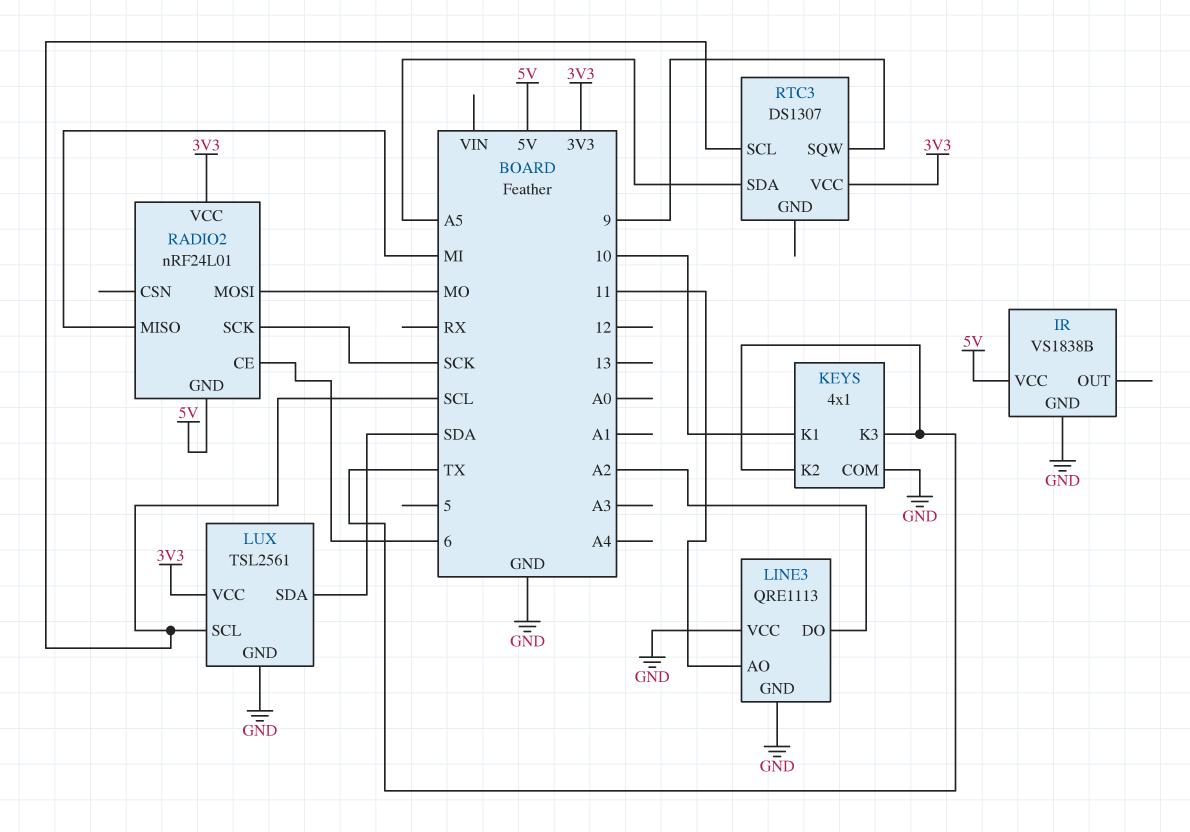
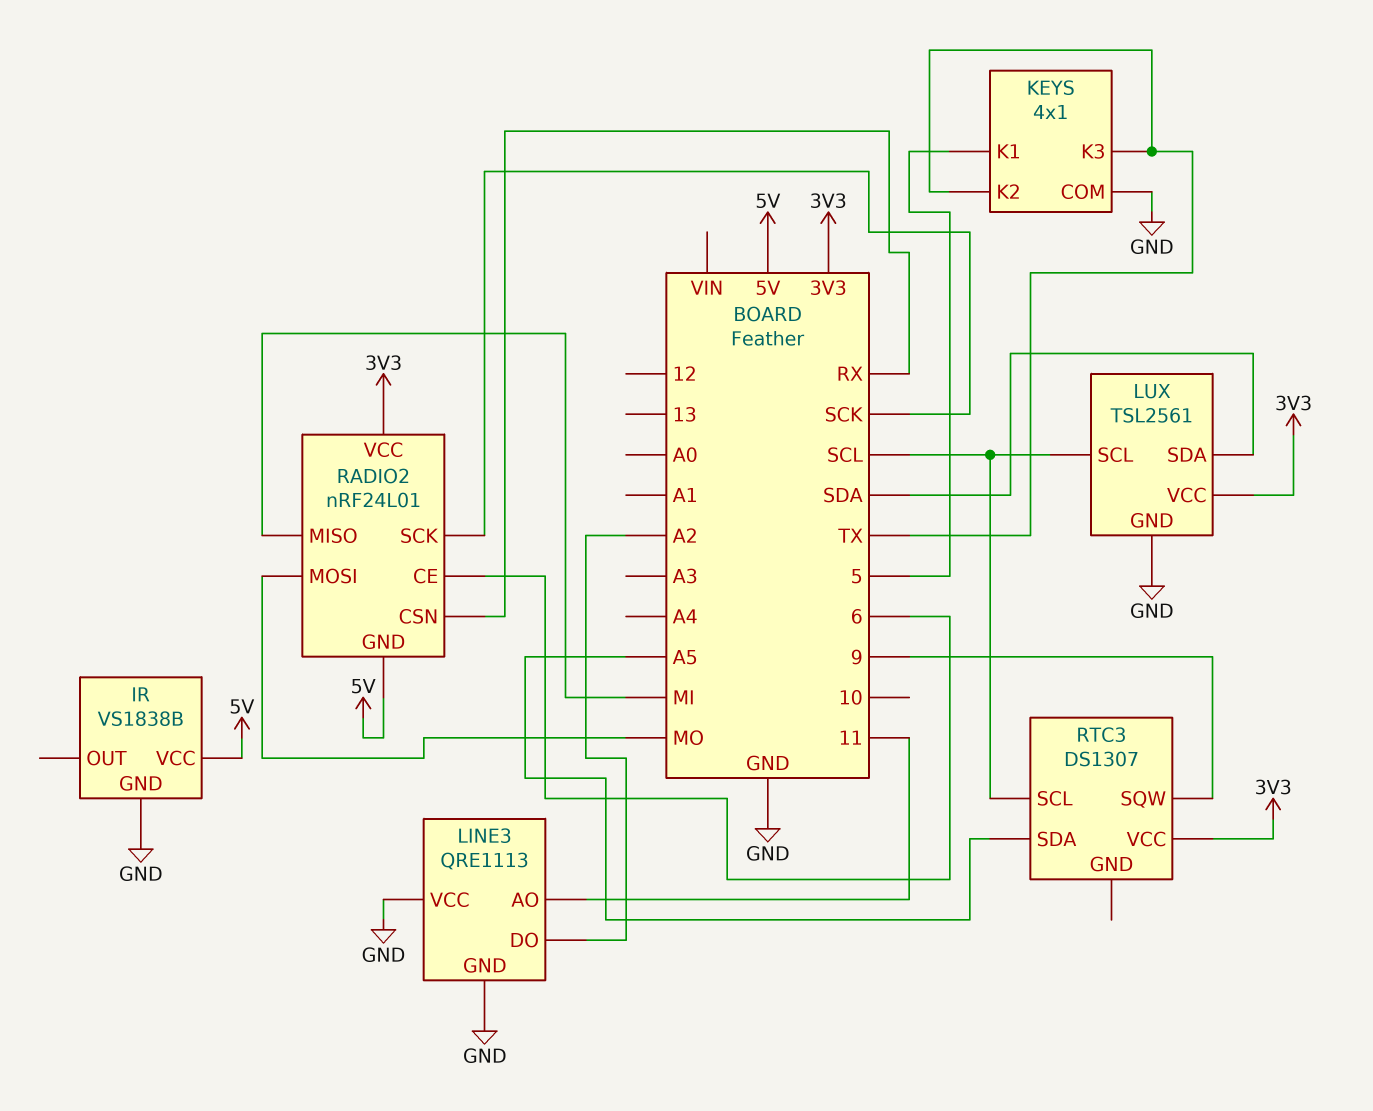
KEYS pin K1: 10 -> 5
RADIO2 pin CSN: none -> RX

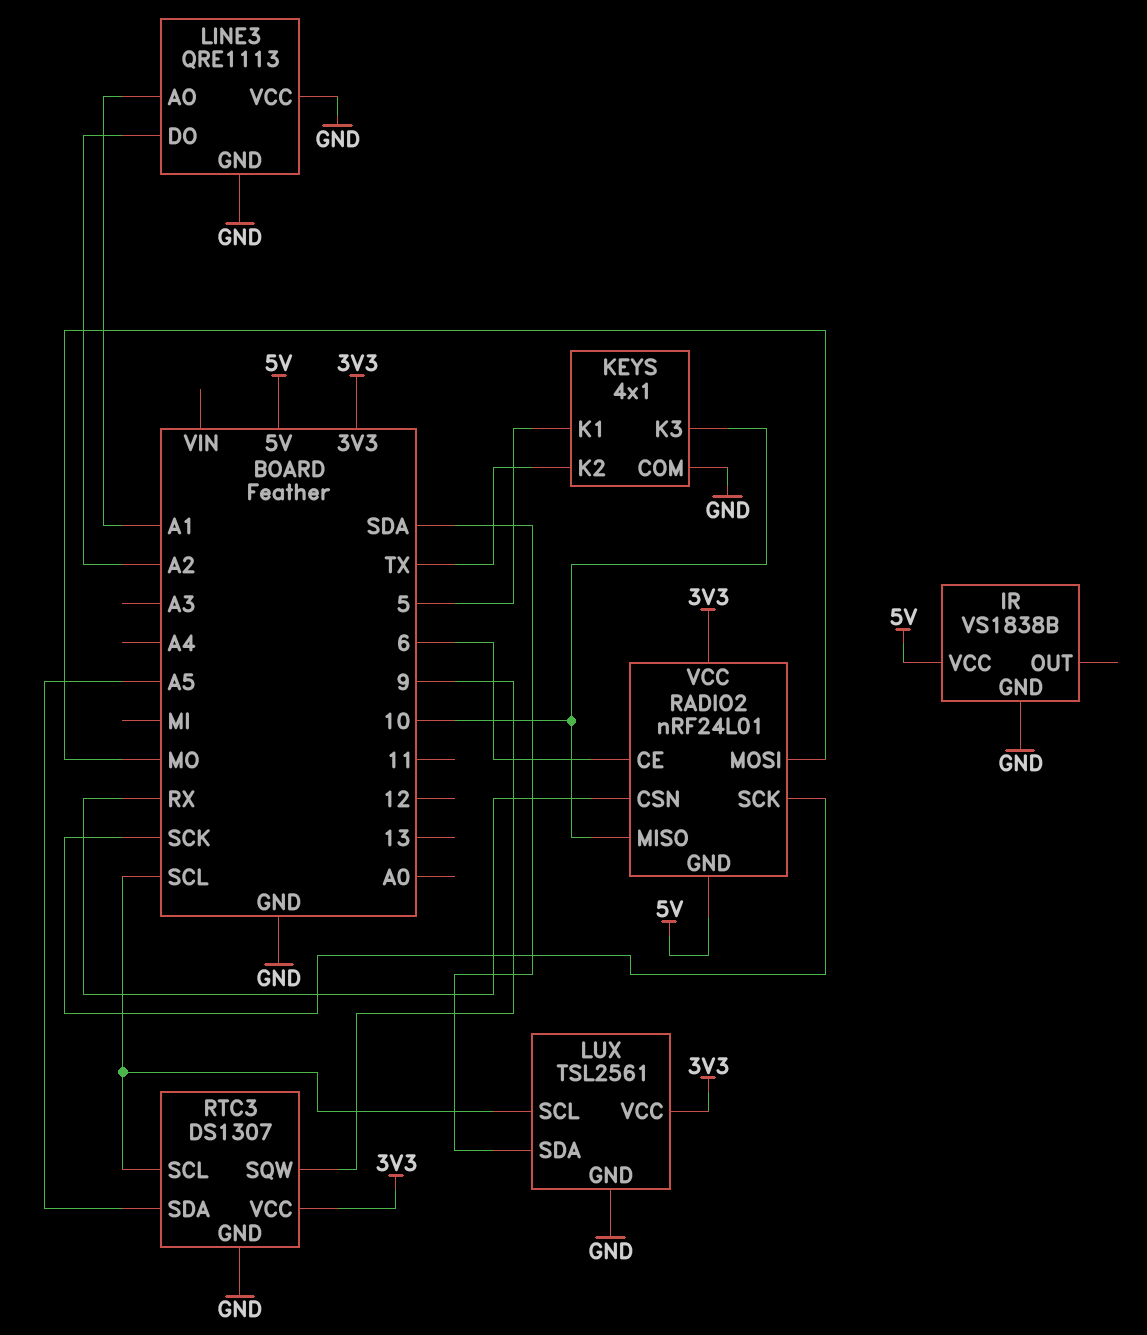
KEYS pin K3: TX -> 10
LINE3 pin AO: 11 -> A1
RADIO2 pin MISO: MI -> 10
RTC3 pin GND: none -> GND

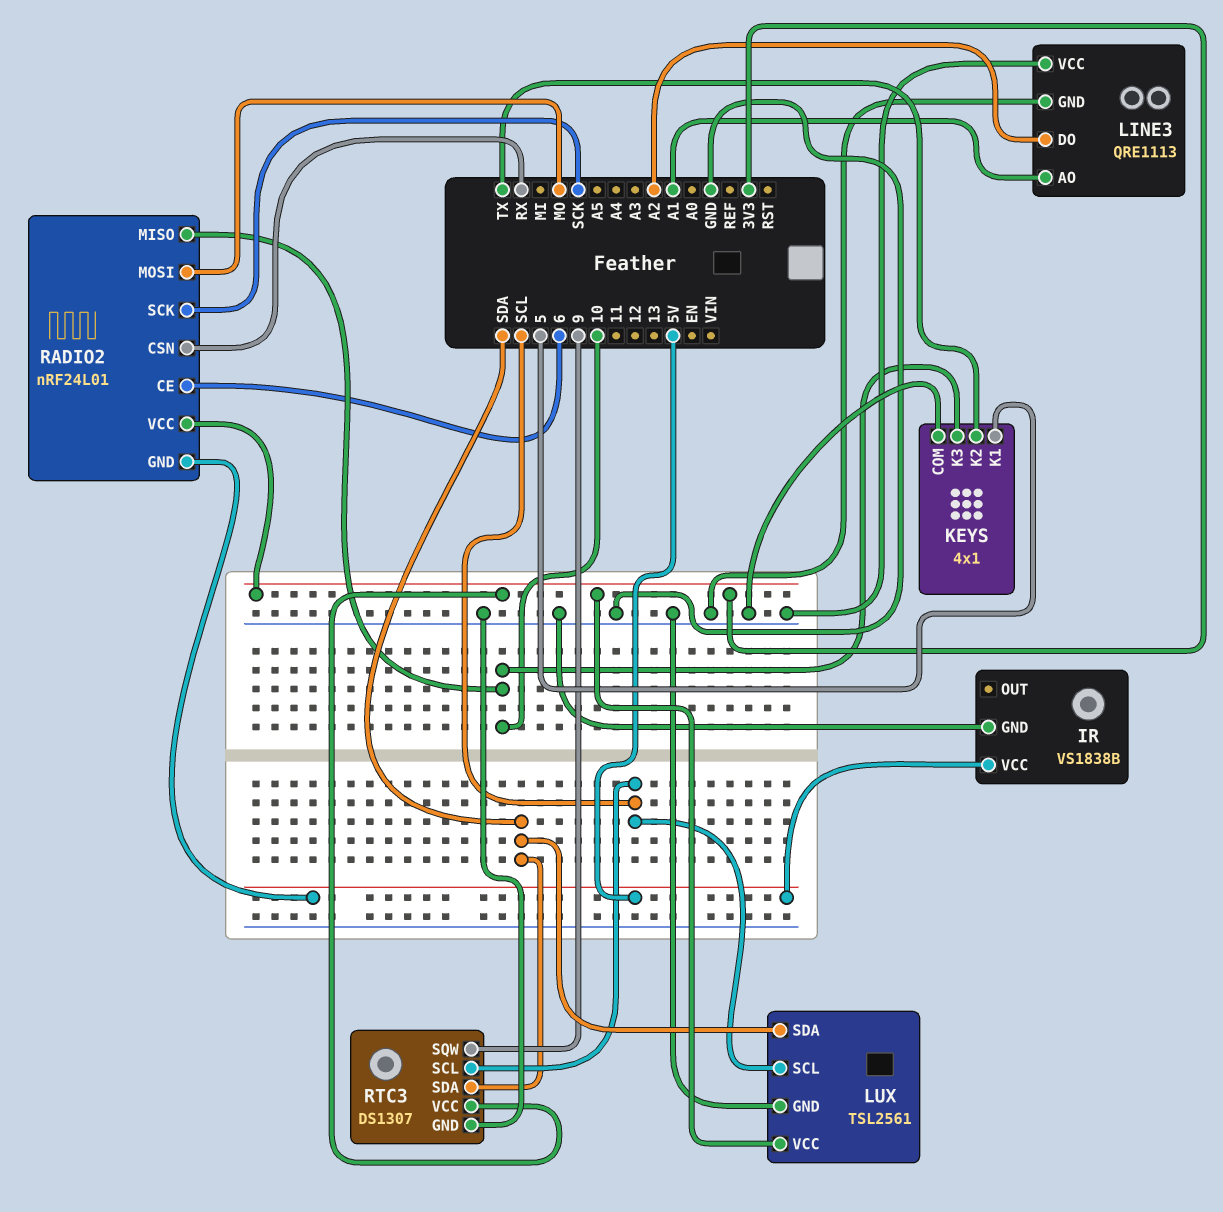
RTC3 pin SDA: A5 -> SDA

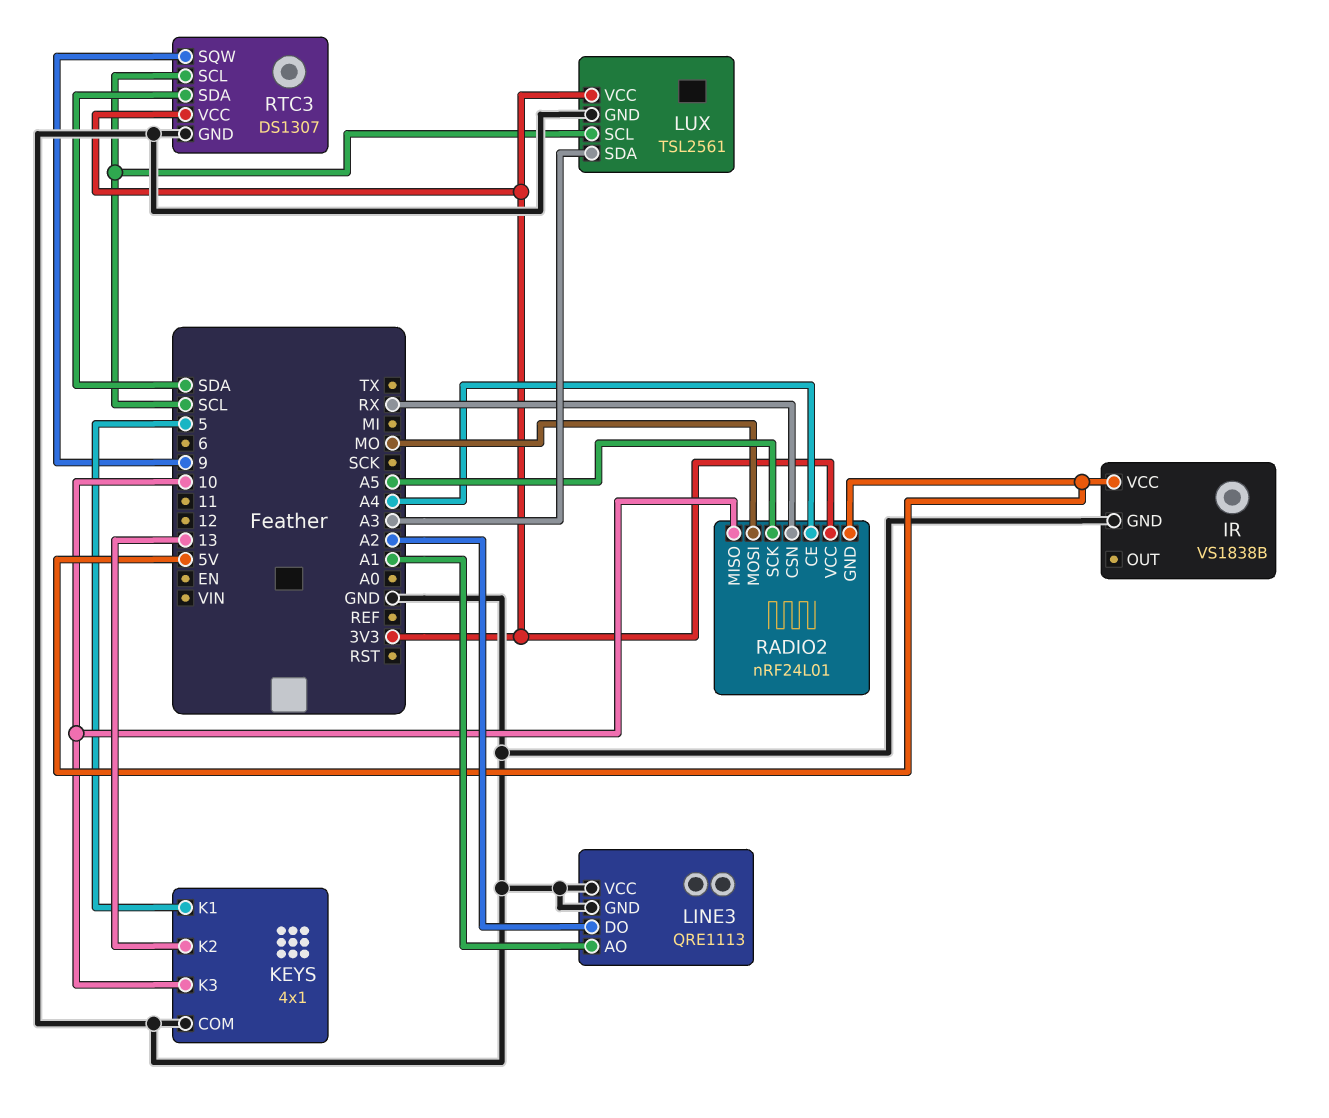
KEYS pin K2: TX -> 13
LUX pin SDA: SDA -> A3
RADIO2 pin CE: 6 -> A4
RADIO2 pin SCK: SCK -> A5

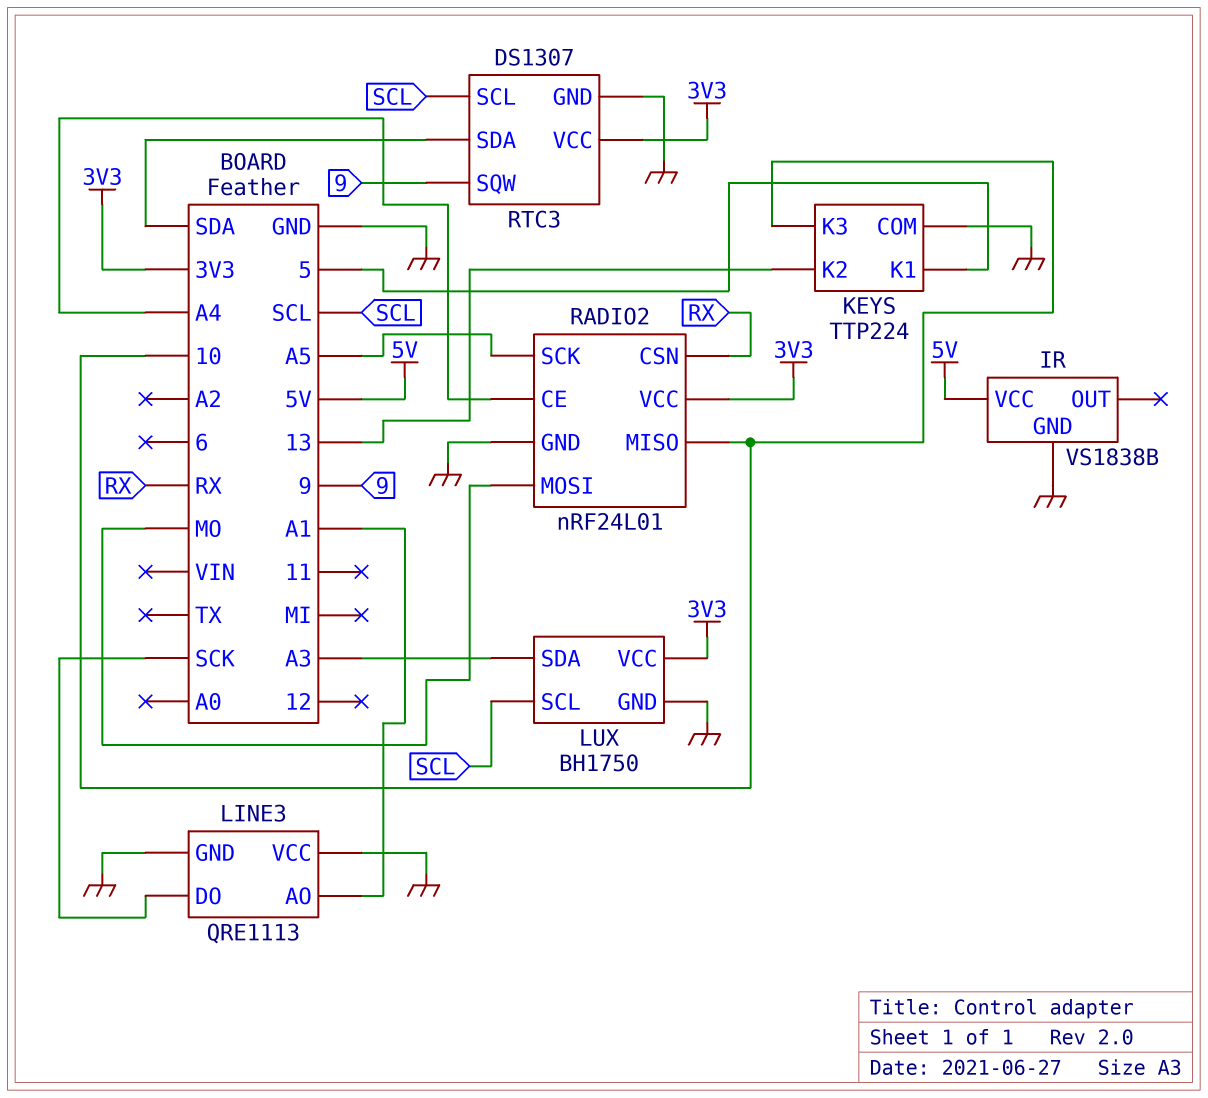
KEYS: 4x1 -> TTP224
LINE3 pin DO: A2 -> SCK
LUX: TSL2561 -> BH1750
RADIO2 pin GND: 5V -> GND

